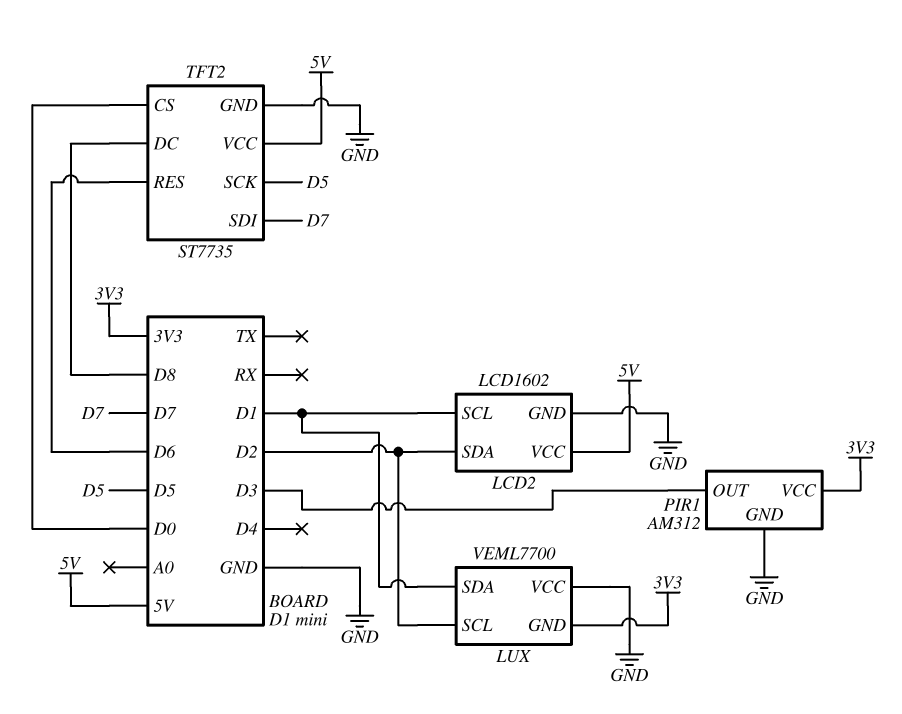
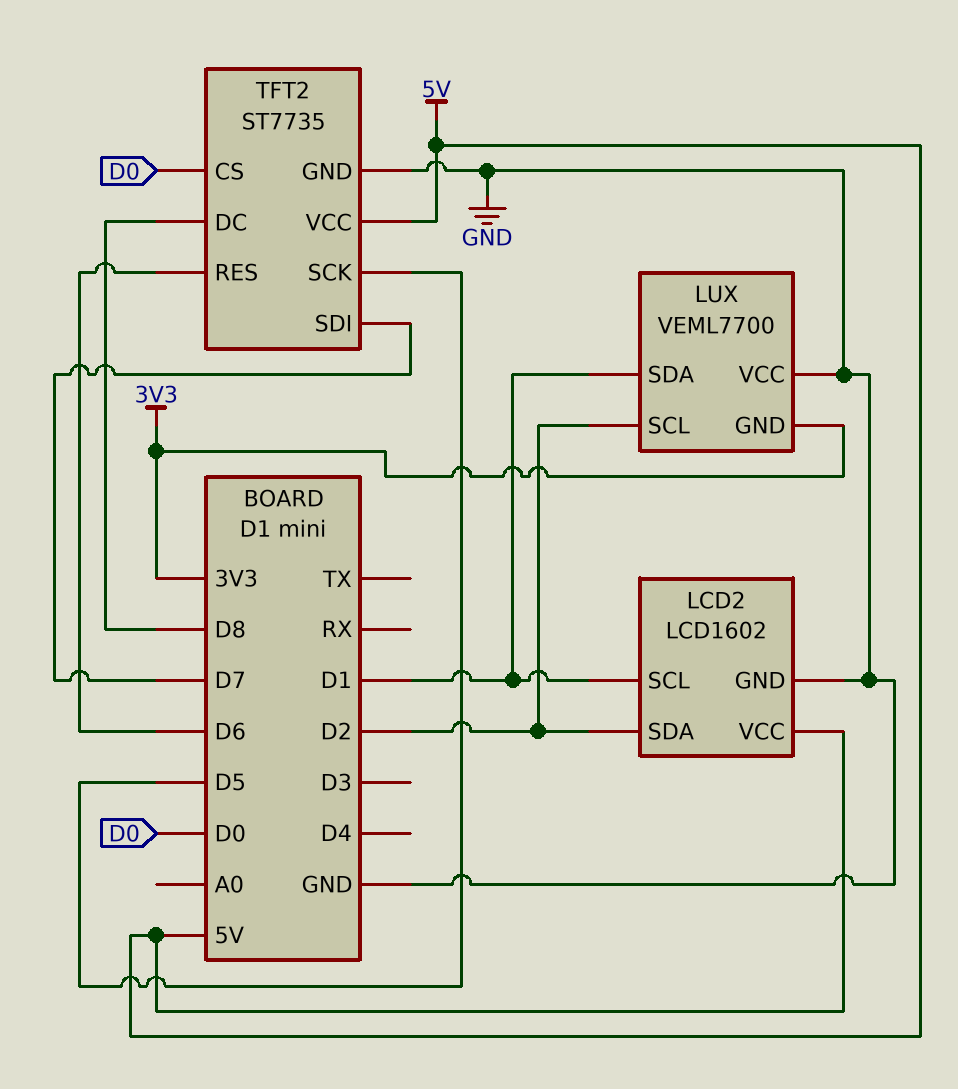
PIR1: AM312 -> none
PIR1 pin GND: GND -> none
PIR1 pin OUT: D3 -> none
PIR1 pin VCC: 3V3 -> none

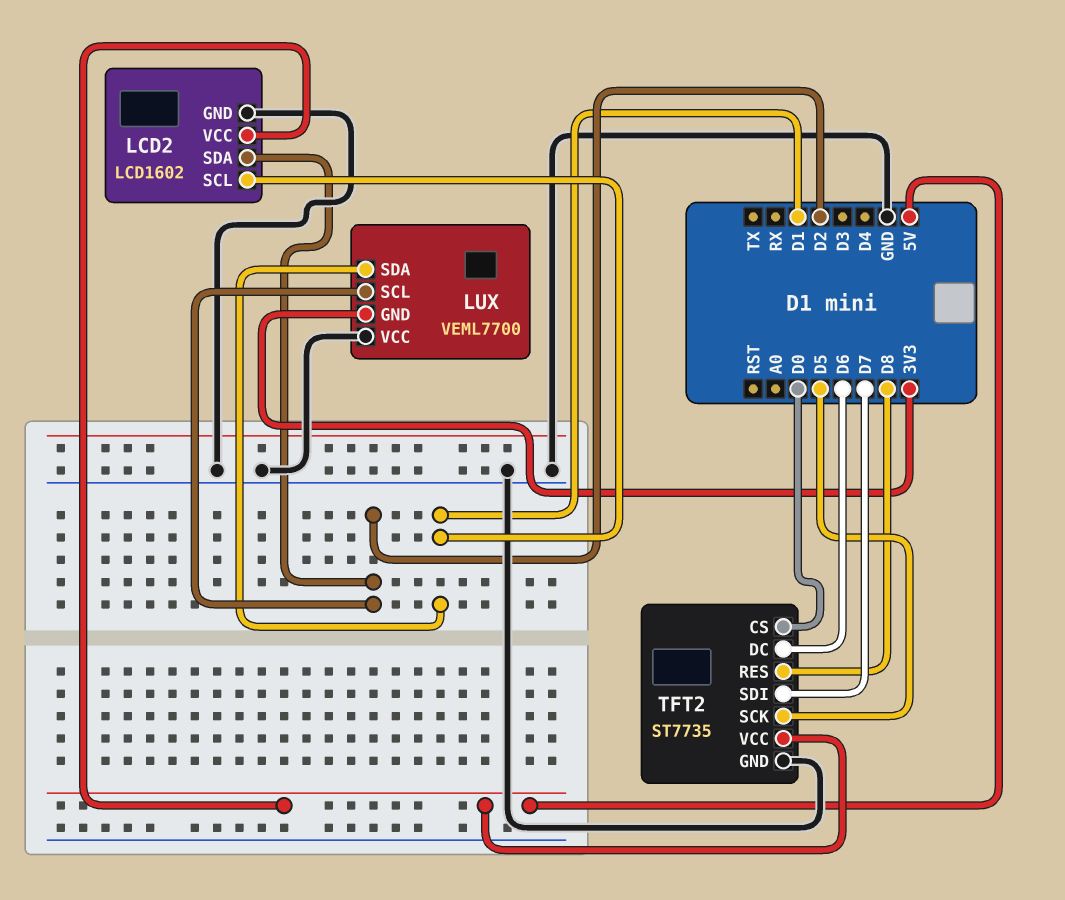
TFT2 pin DC: D8 -> D6
TFT2 pin RES: D6 -> D8

